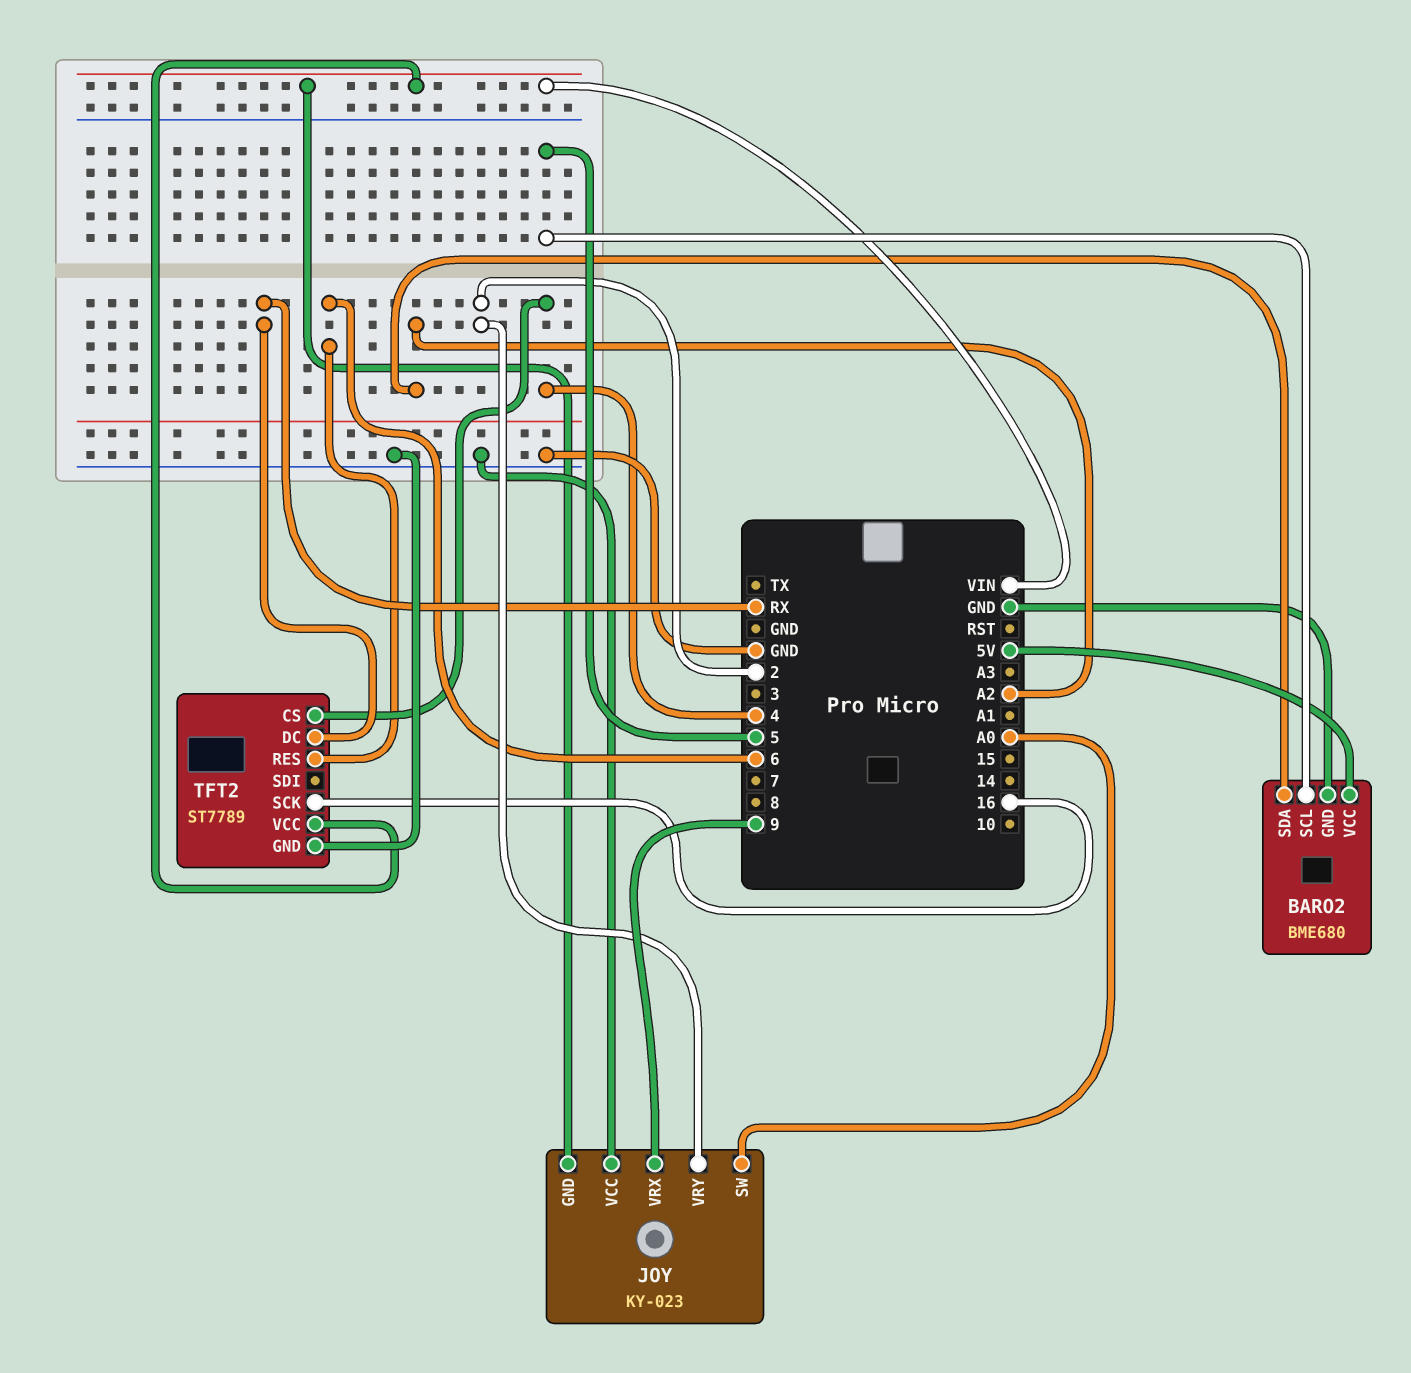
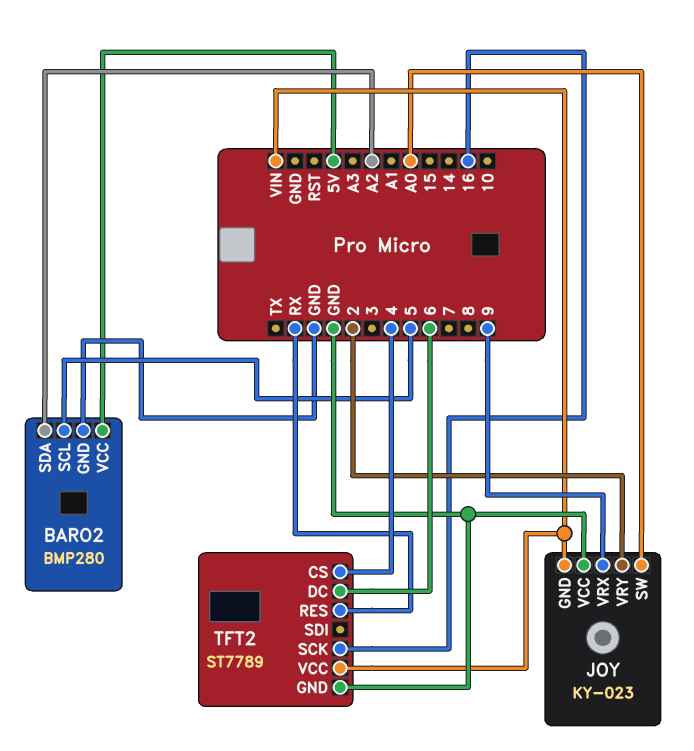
BARO2: BME680 -> BMP280
TFT2 pin DC: RX -> 6
TFT2 pin RES: 6 -> RX

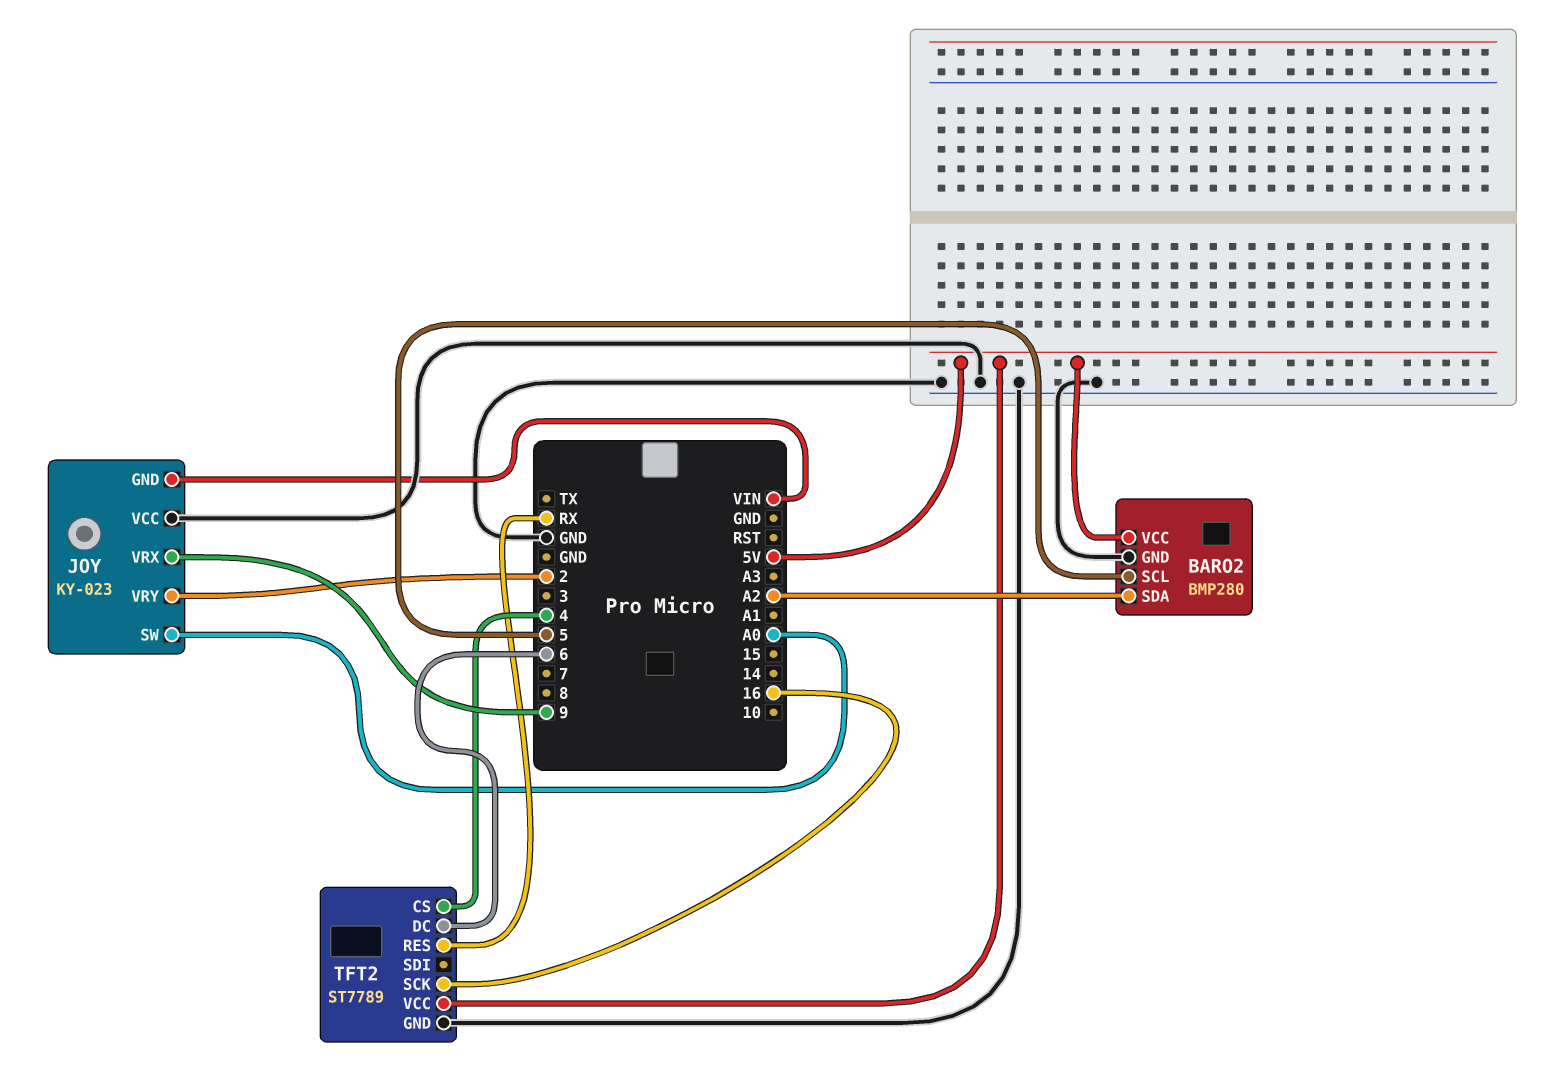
TFT2 pin VCC: VIN -> 5V

